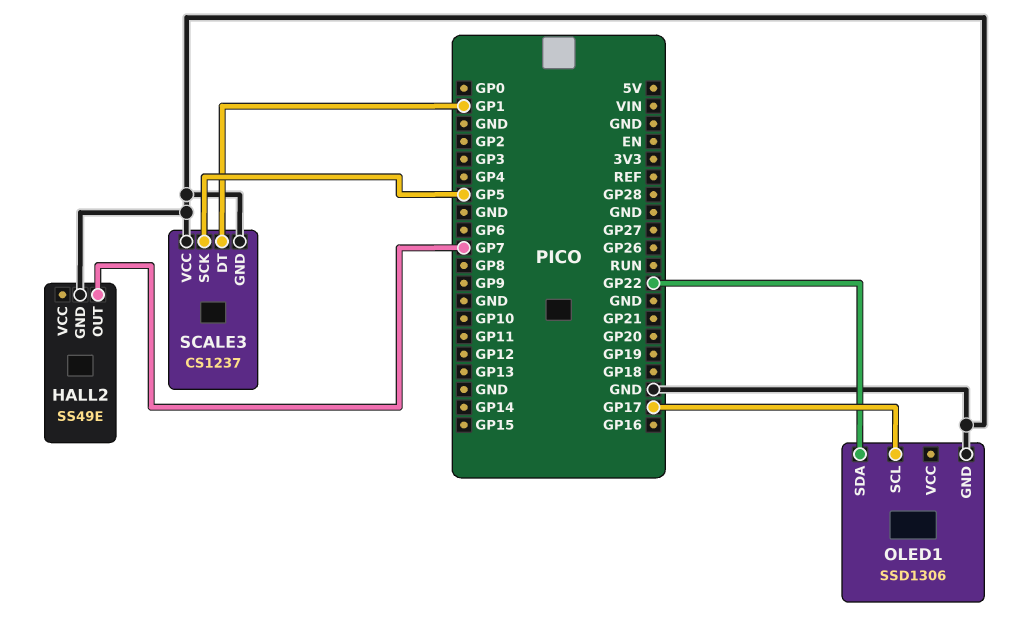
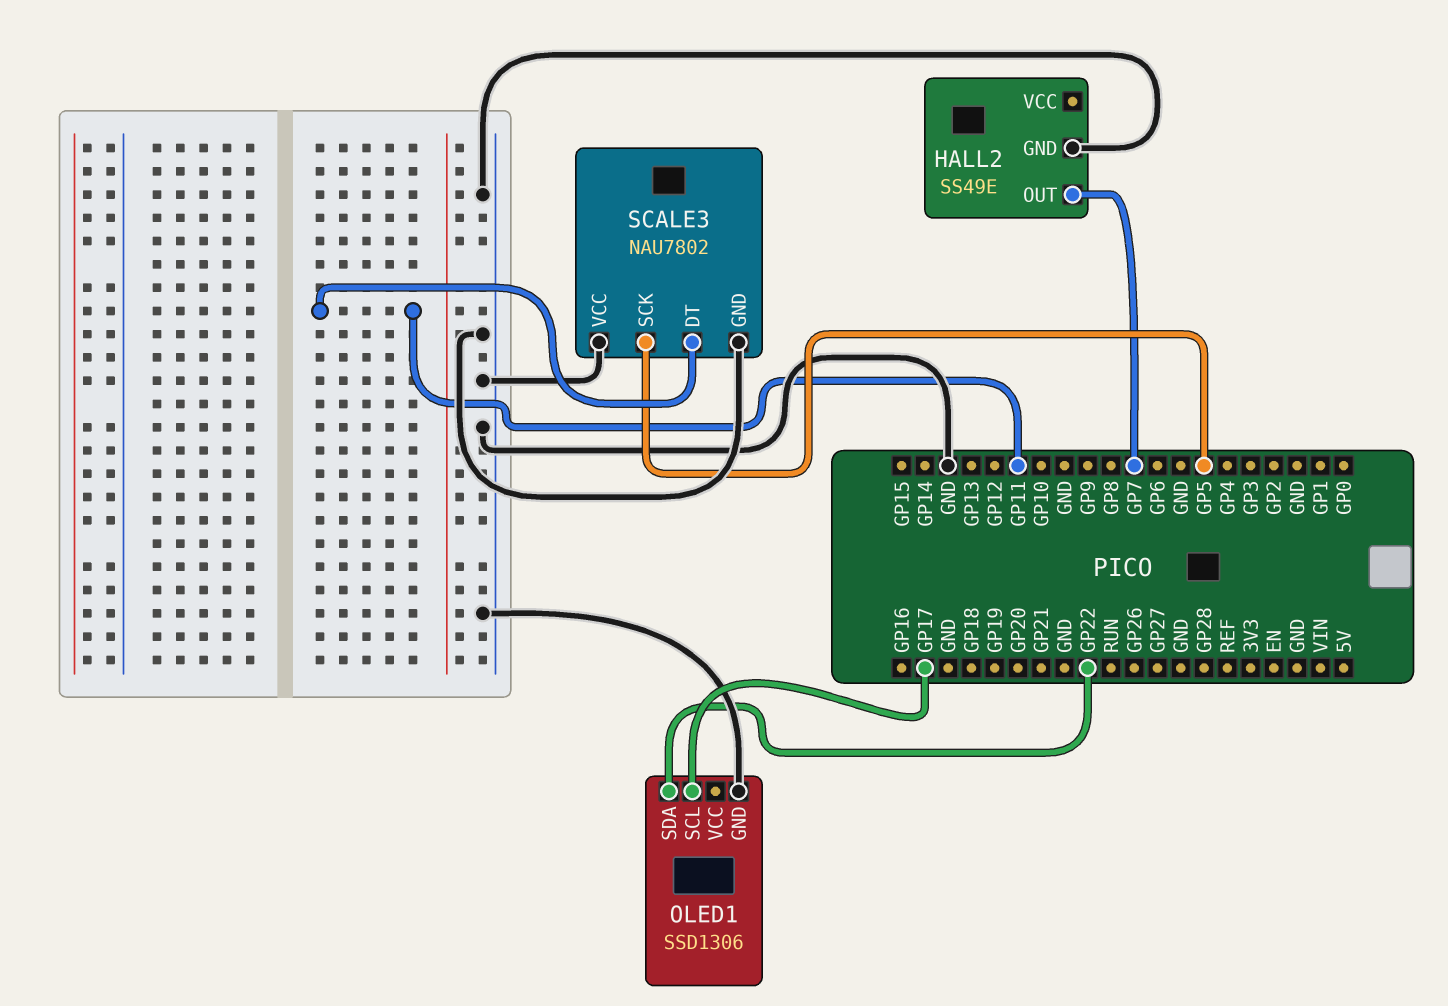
SCALE3: CS1237 -> NAU7802
SCALE3 pin DT: GP1 -> GP11

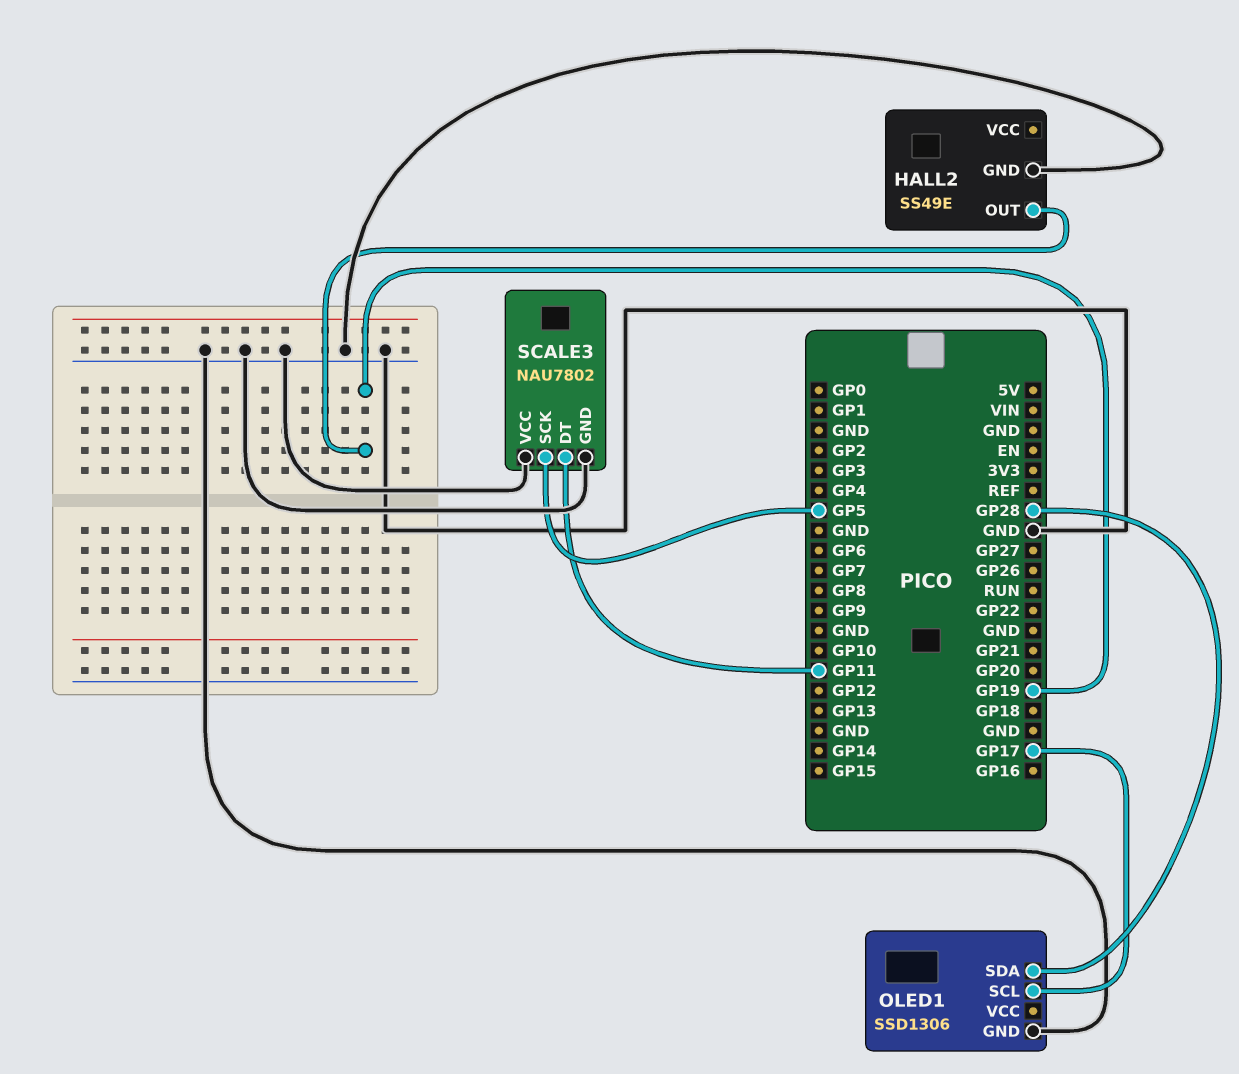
HALL2 pin OUT: GP7 -> GP19
OLED1 pin SDA: GP22 -> GP28

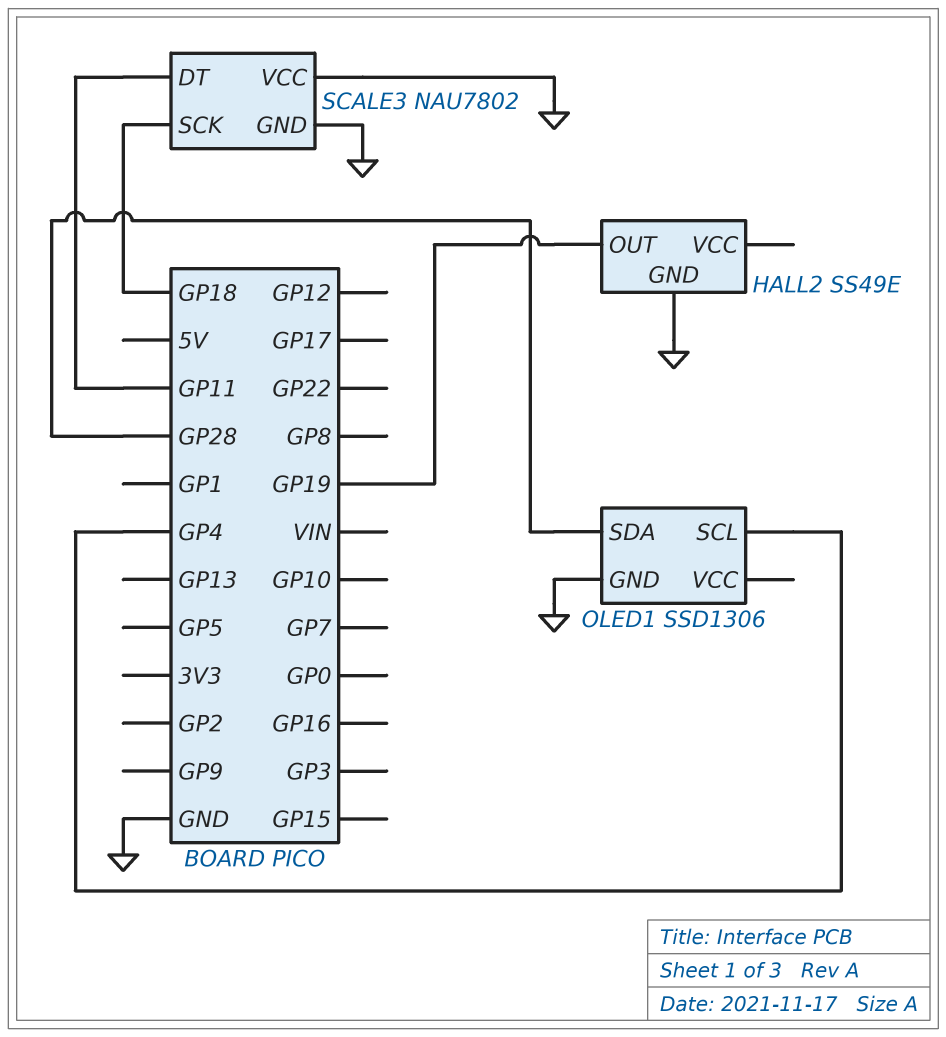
OLED1 pin SCL: GP17 -> GP4
SCALE3 pin SCK: GP5 -> GP18

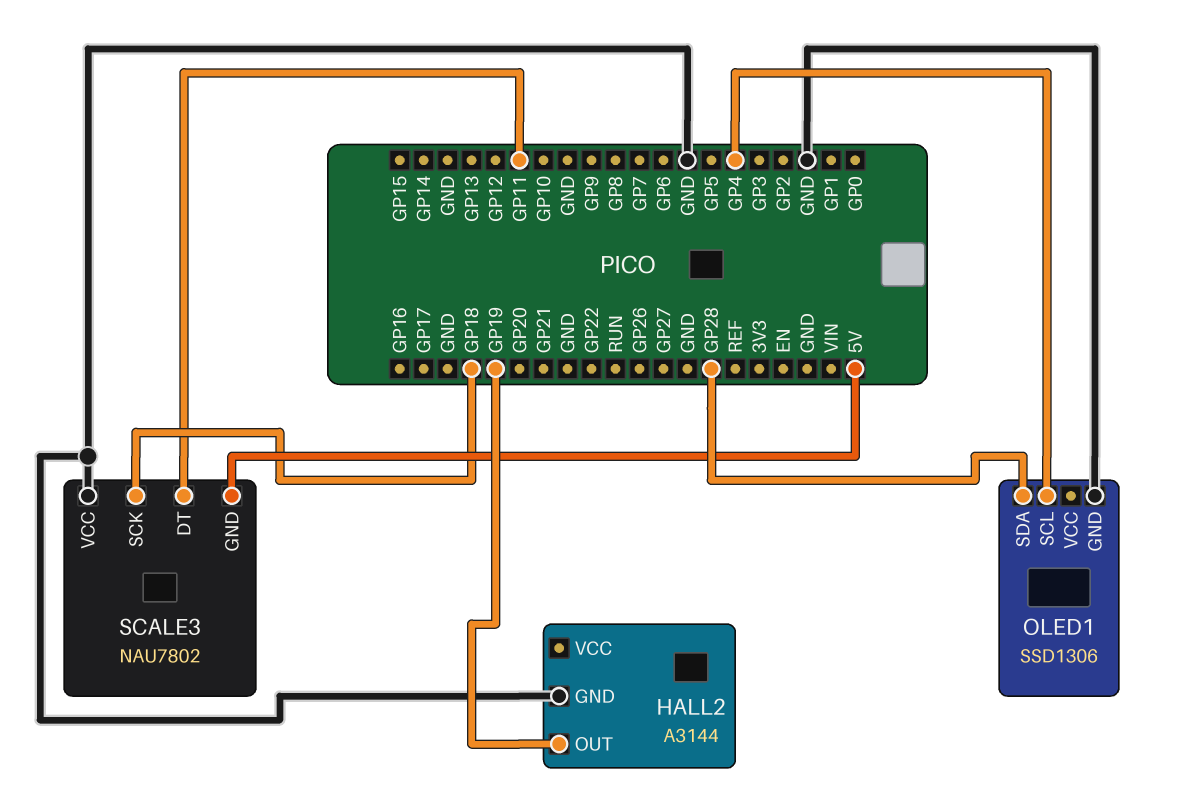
HALL2: SS49E -> A3144
SCALE3 pin GND: GND -> 5V

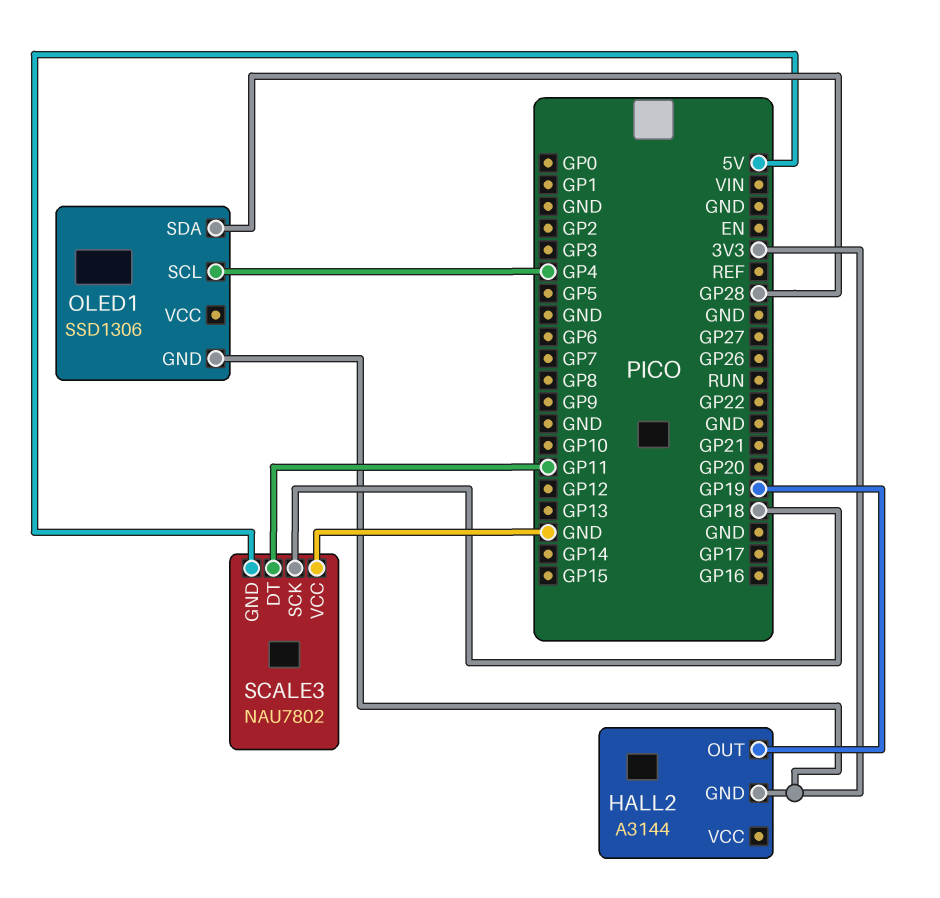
HALL2 pin GND: GND -> 3V3
OLED1 pin GND: GND -> 3V3

